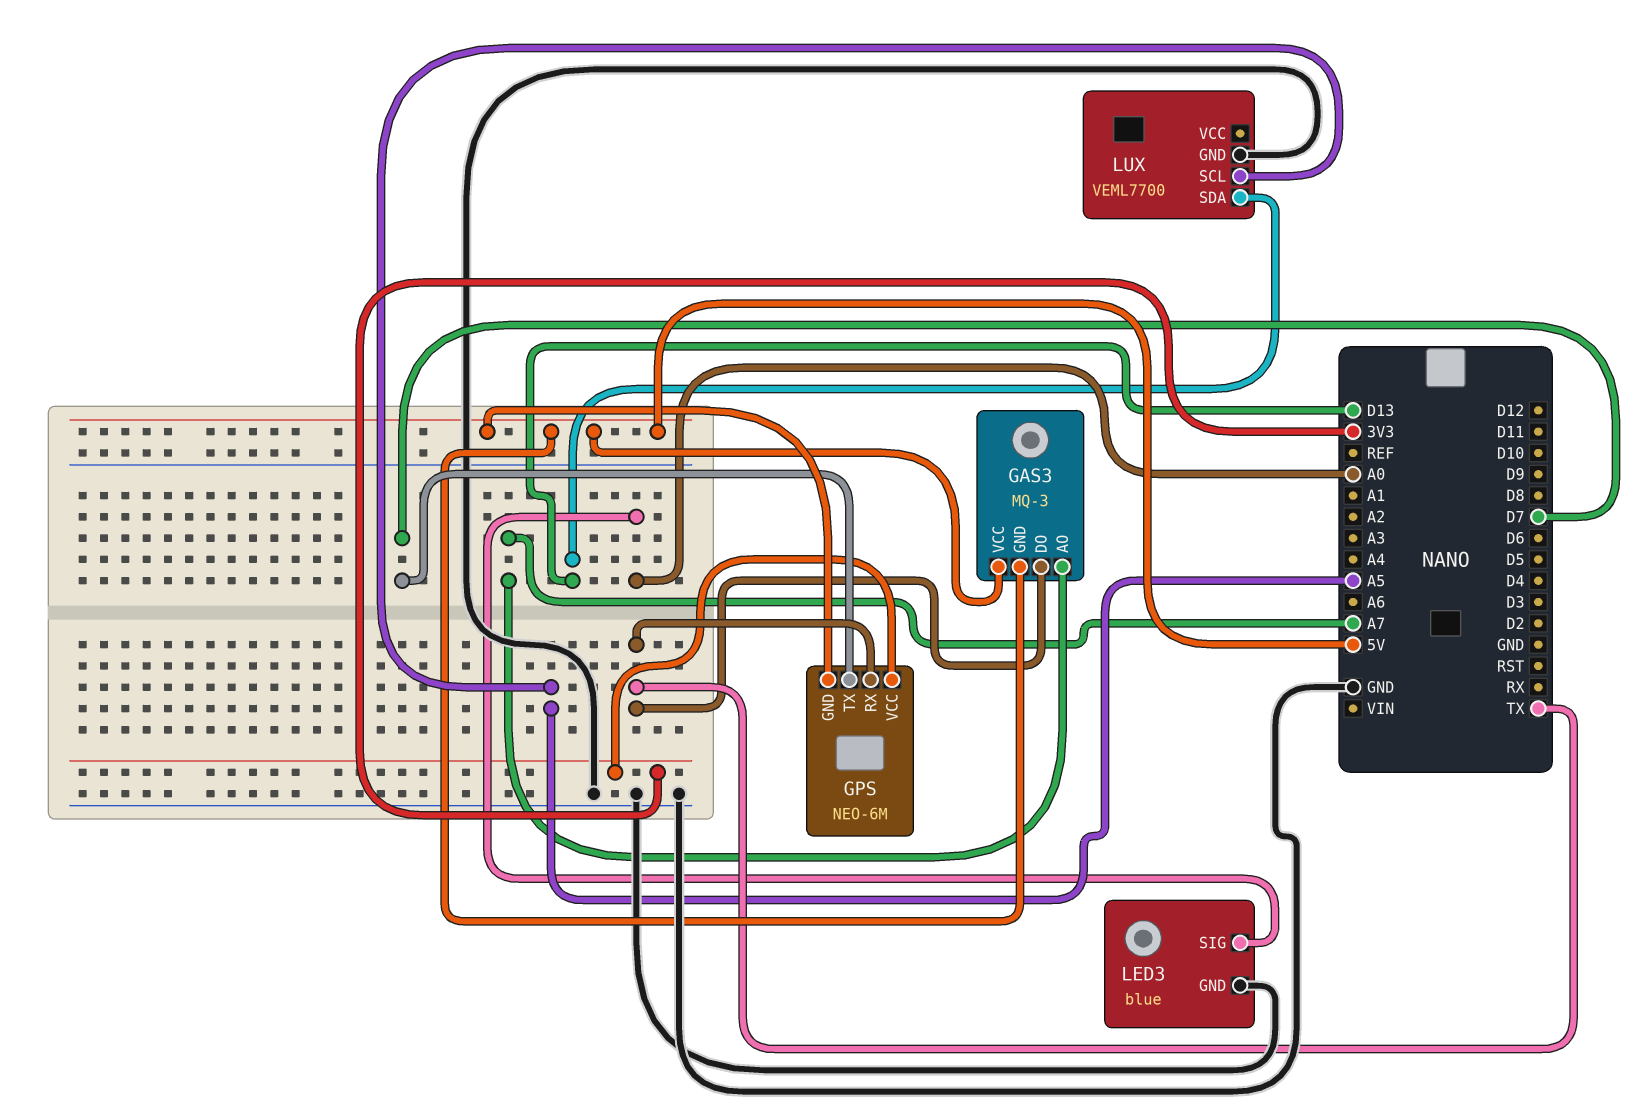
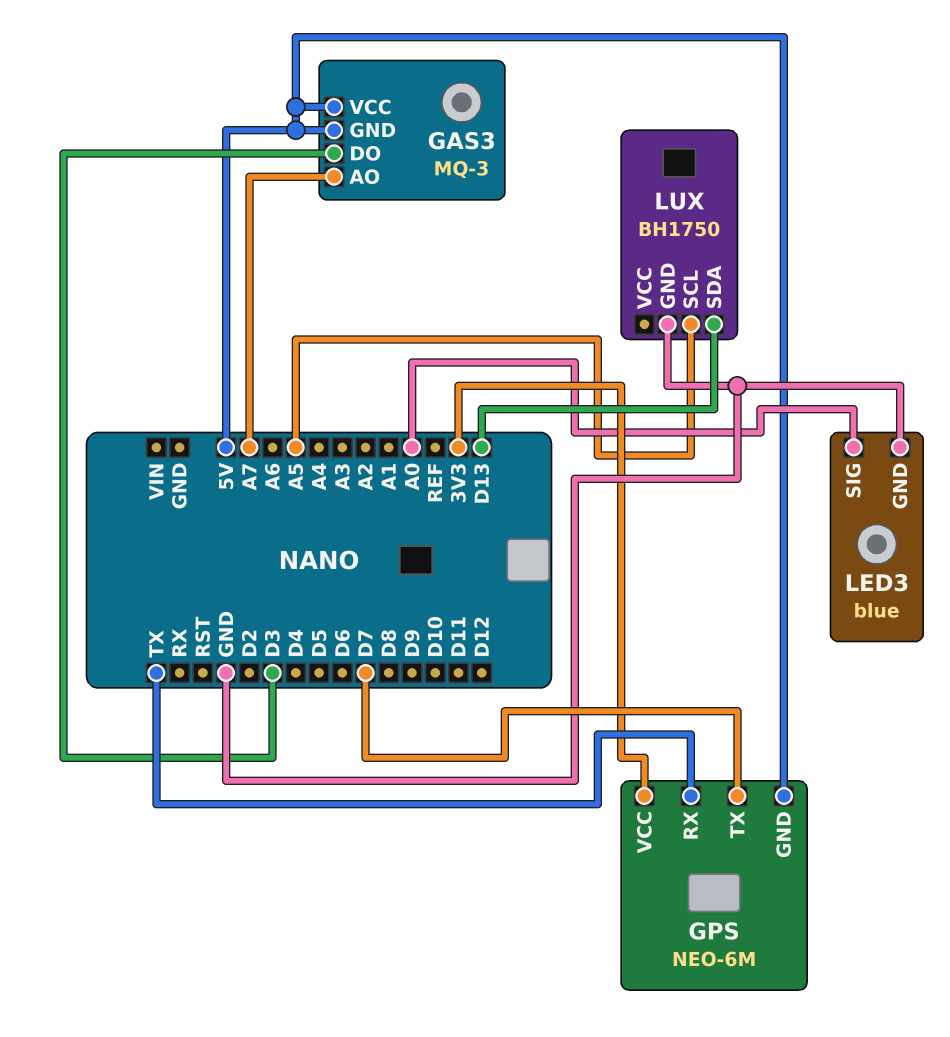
GAS3 pin DO: TX -> D3
LUX: VEML7700 -> BH1750

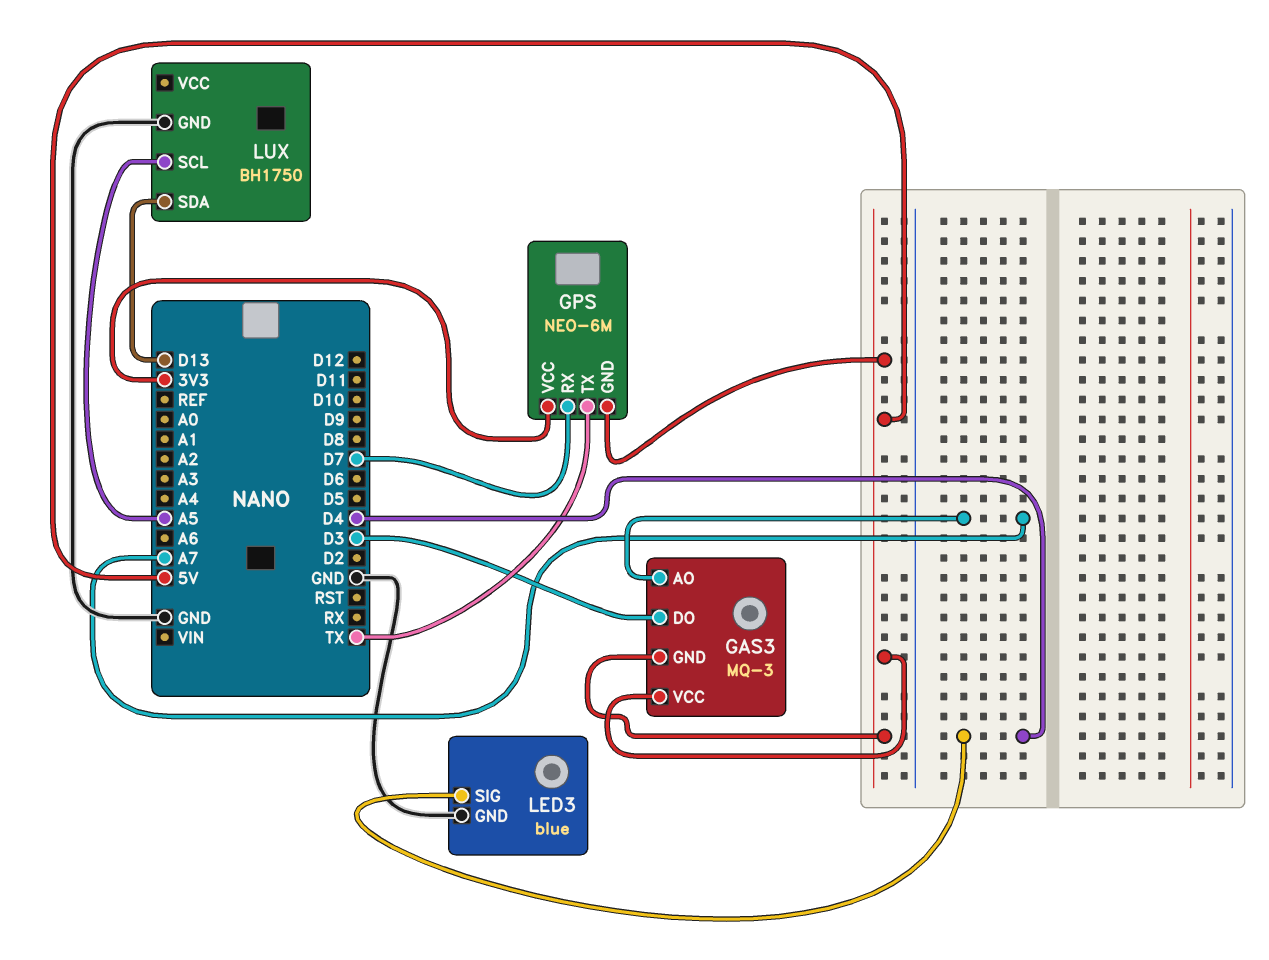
GPS pin RX: TX -> D7
GPS pin TX: D7 -> TX
LED3 pin SIG: A0 -> D4

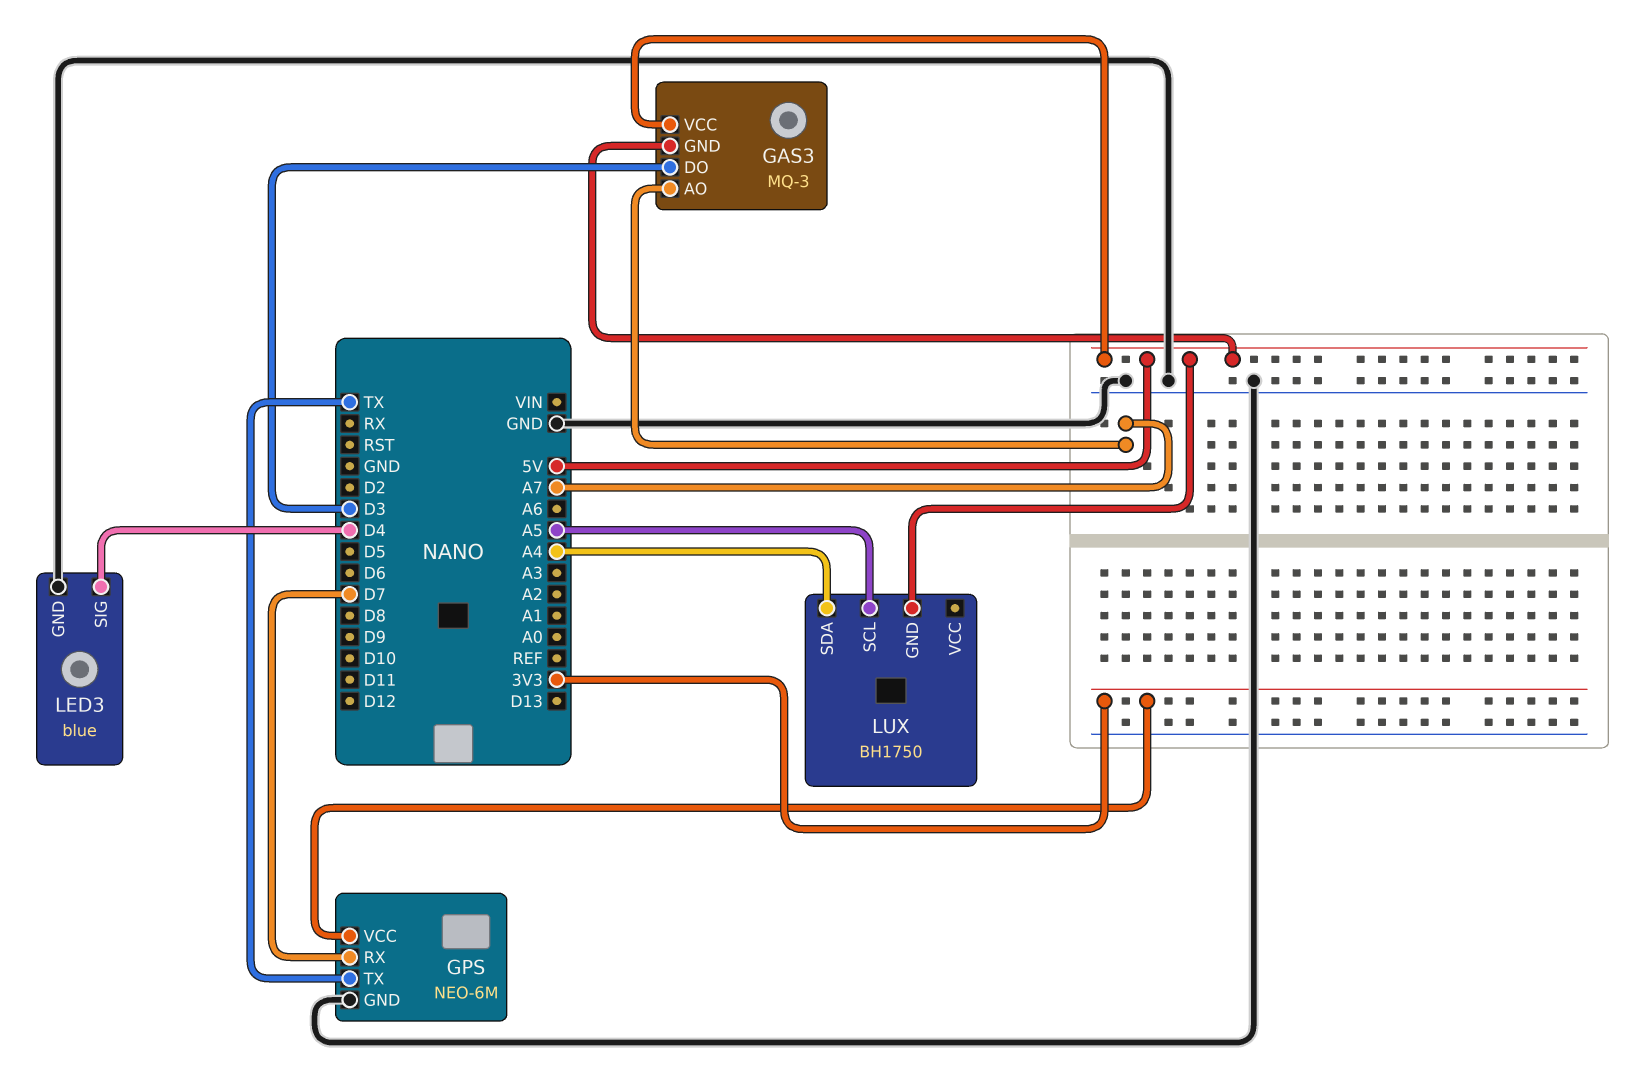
GPS pin GND: 5V -> GND
LUX pin GND: GND -> 5V
LUX pin SDA: D13 -> A4

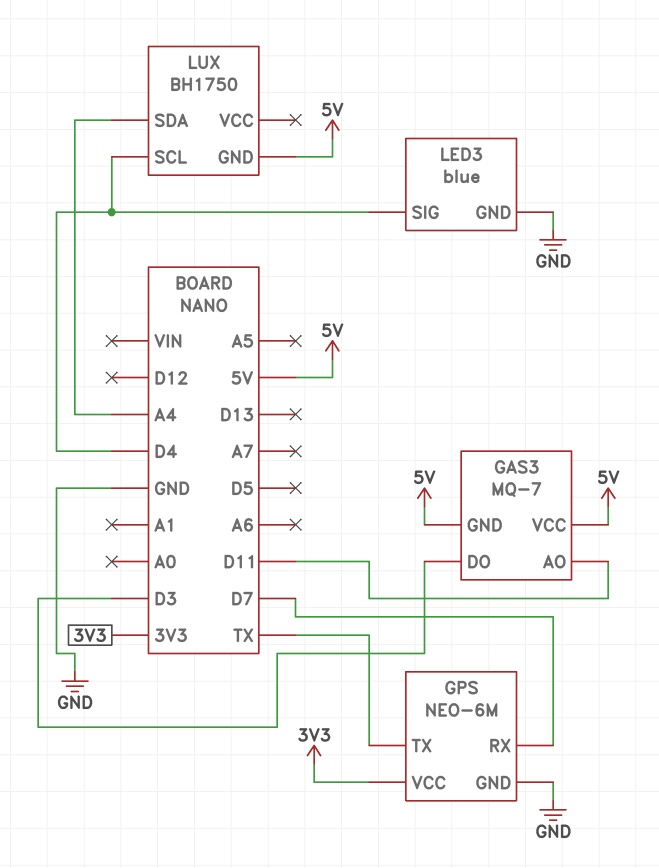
GAS3: MQ-3 -> MQ-7
GAS3 pin AO: A7 -> D11
LUX pin SCL: A5 -> D4

